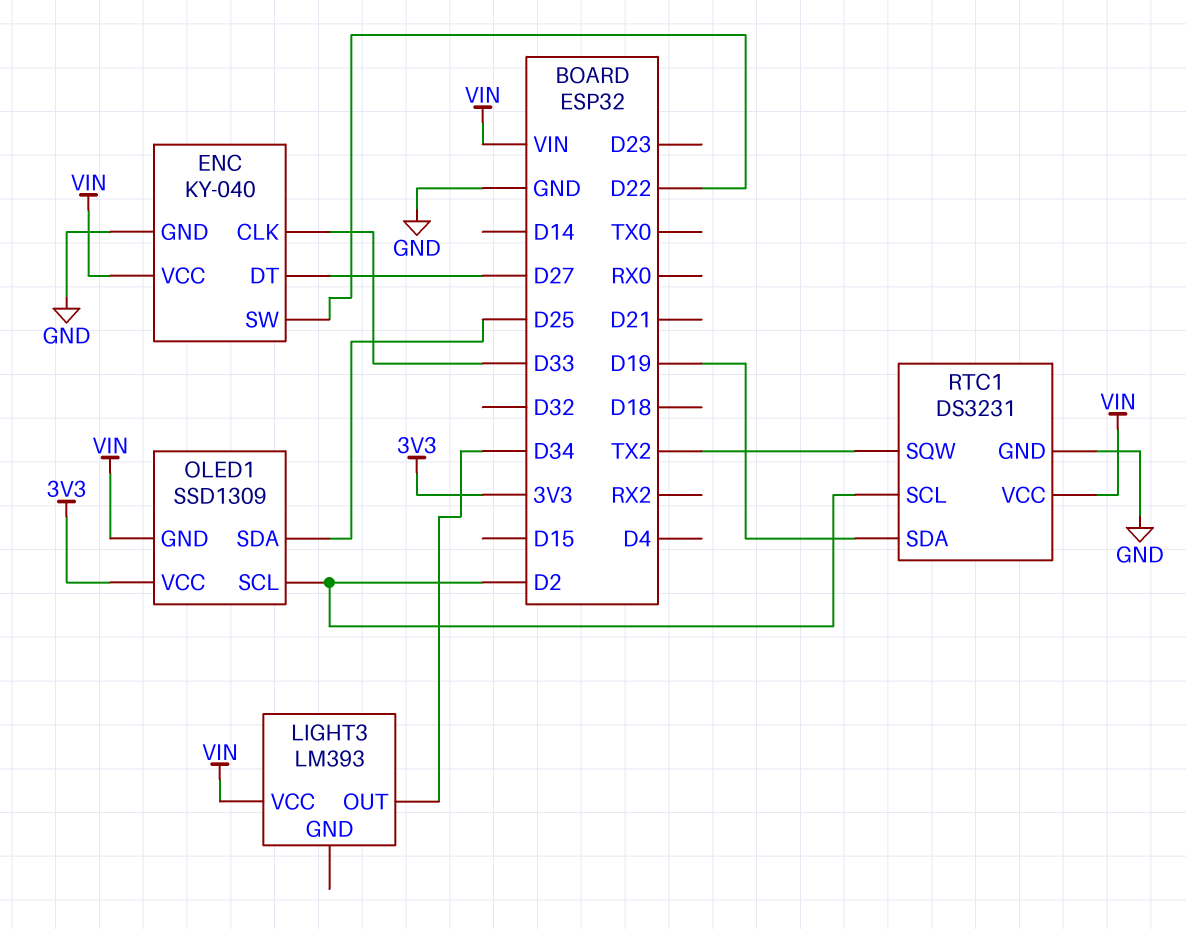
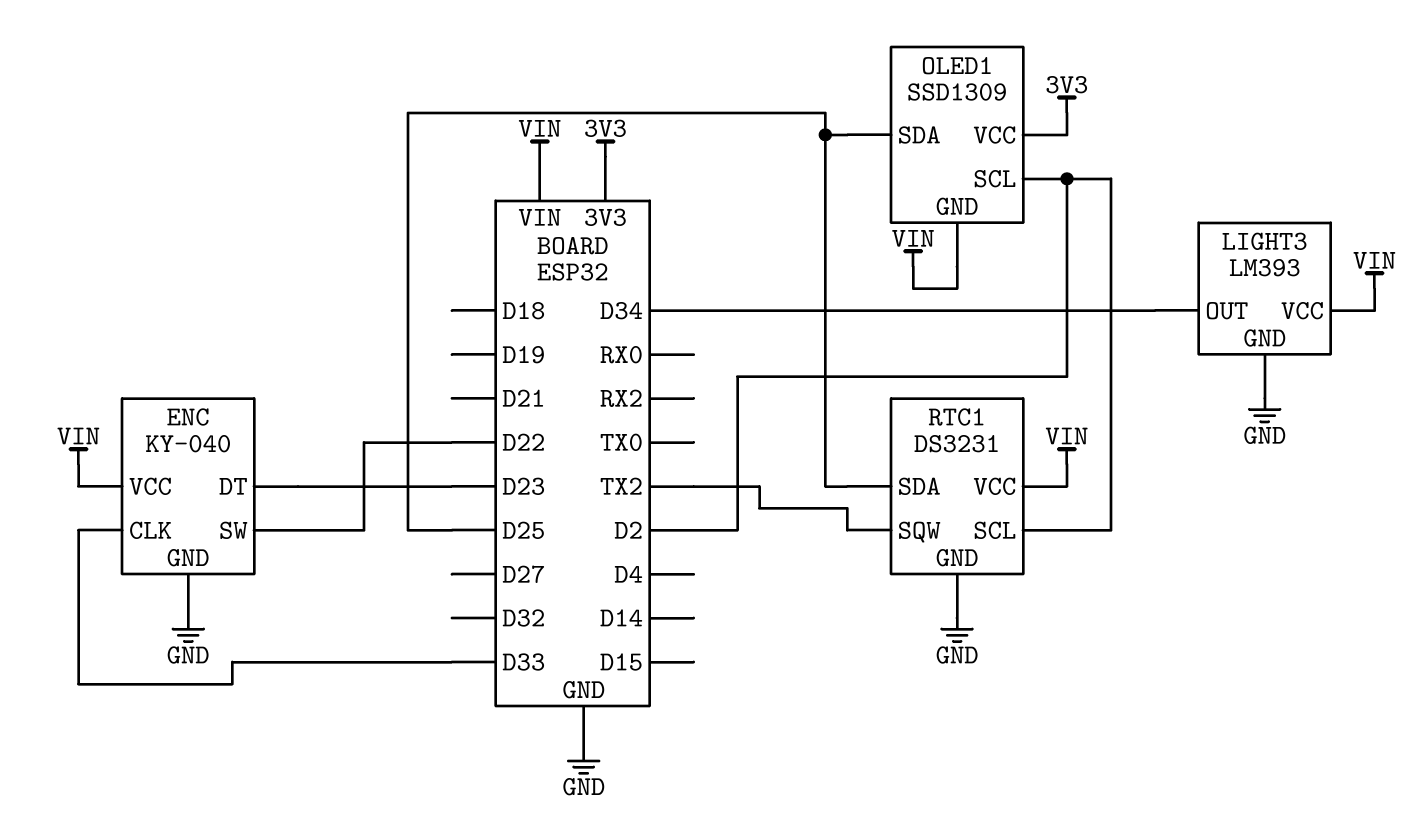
ENC pin DT: D27 -> D23
LIGHT3 pin GND: none -> GND
RTC1 pin SDA: D19 -> D25

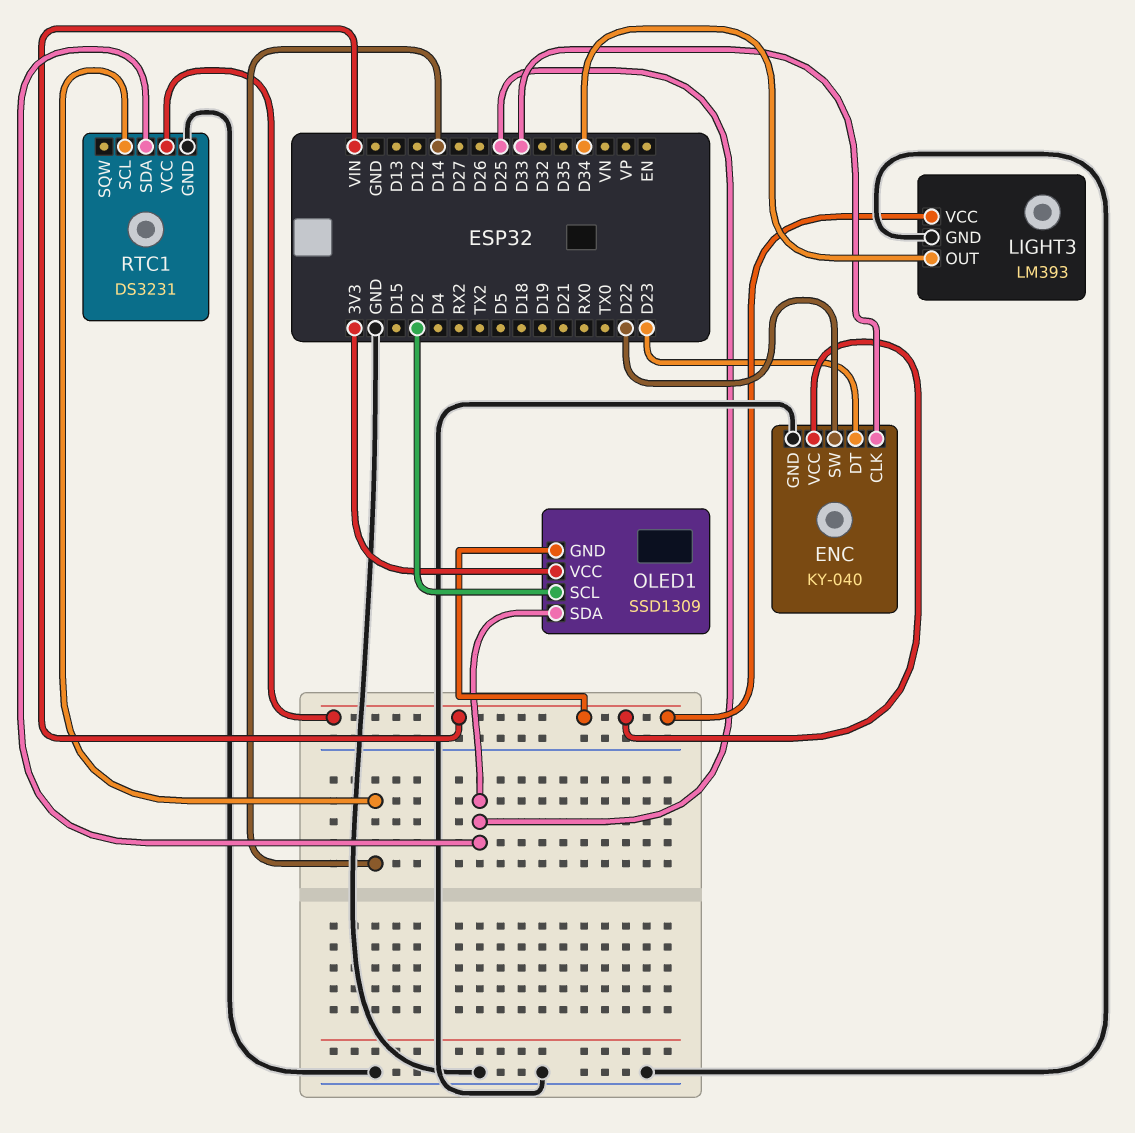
RTC1 pin SCL: D2 -> D14
RTC1 pin SQW: TX2 -> none

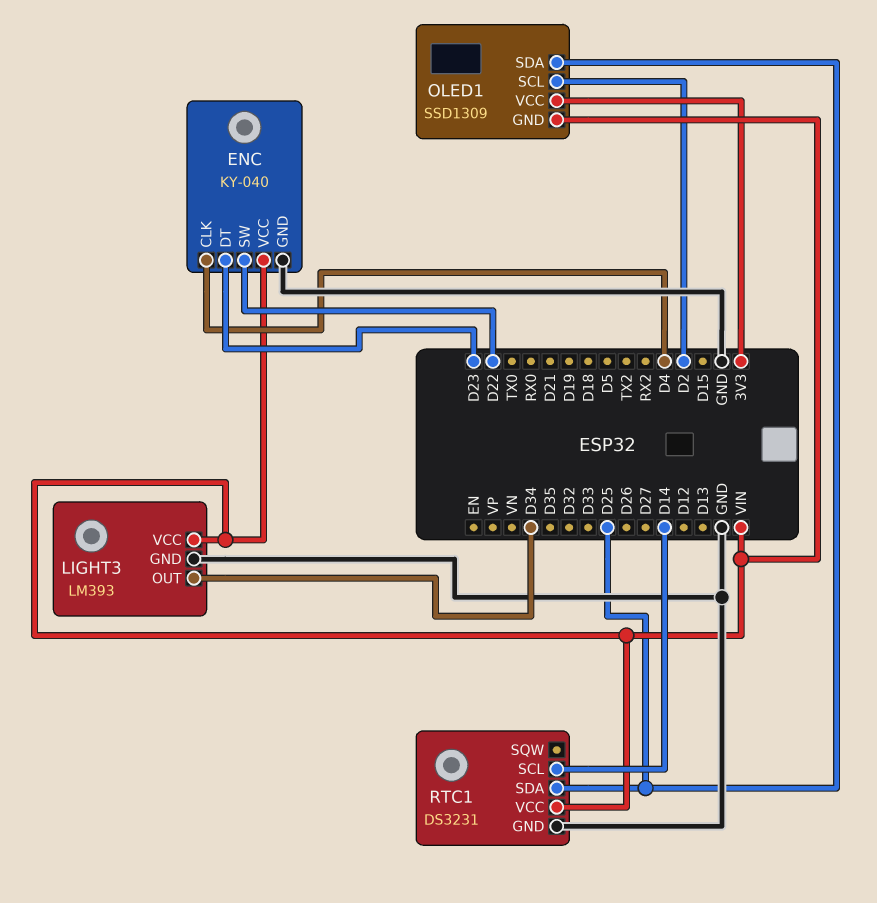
ENC pin CLK: D33 -> D4

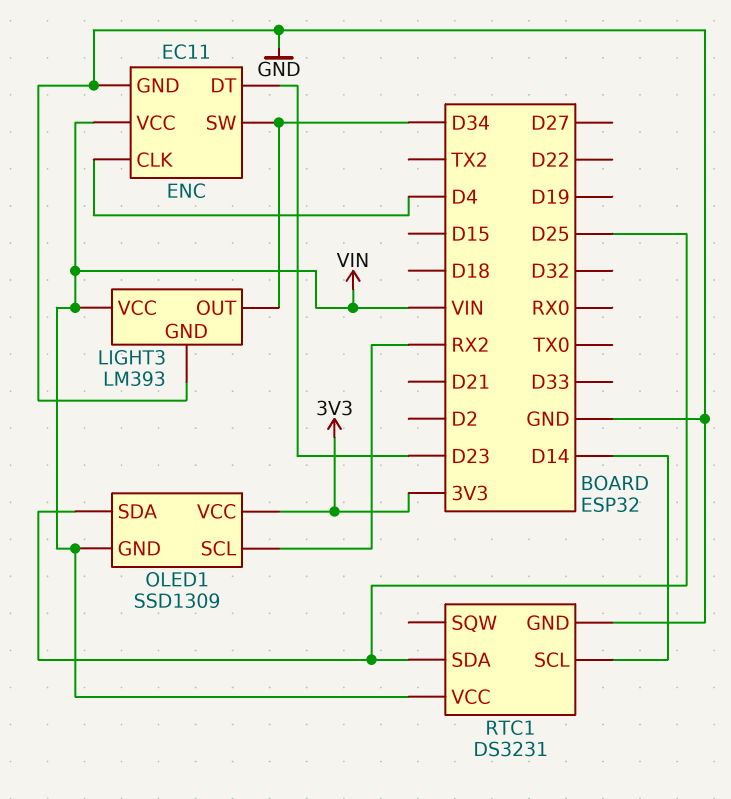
ENC: KY-040 -> EC11
ENC pin SW: D22 -> D34
OLED1 pin SCL: D2 -> RX2

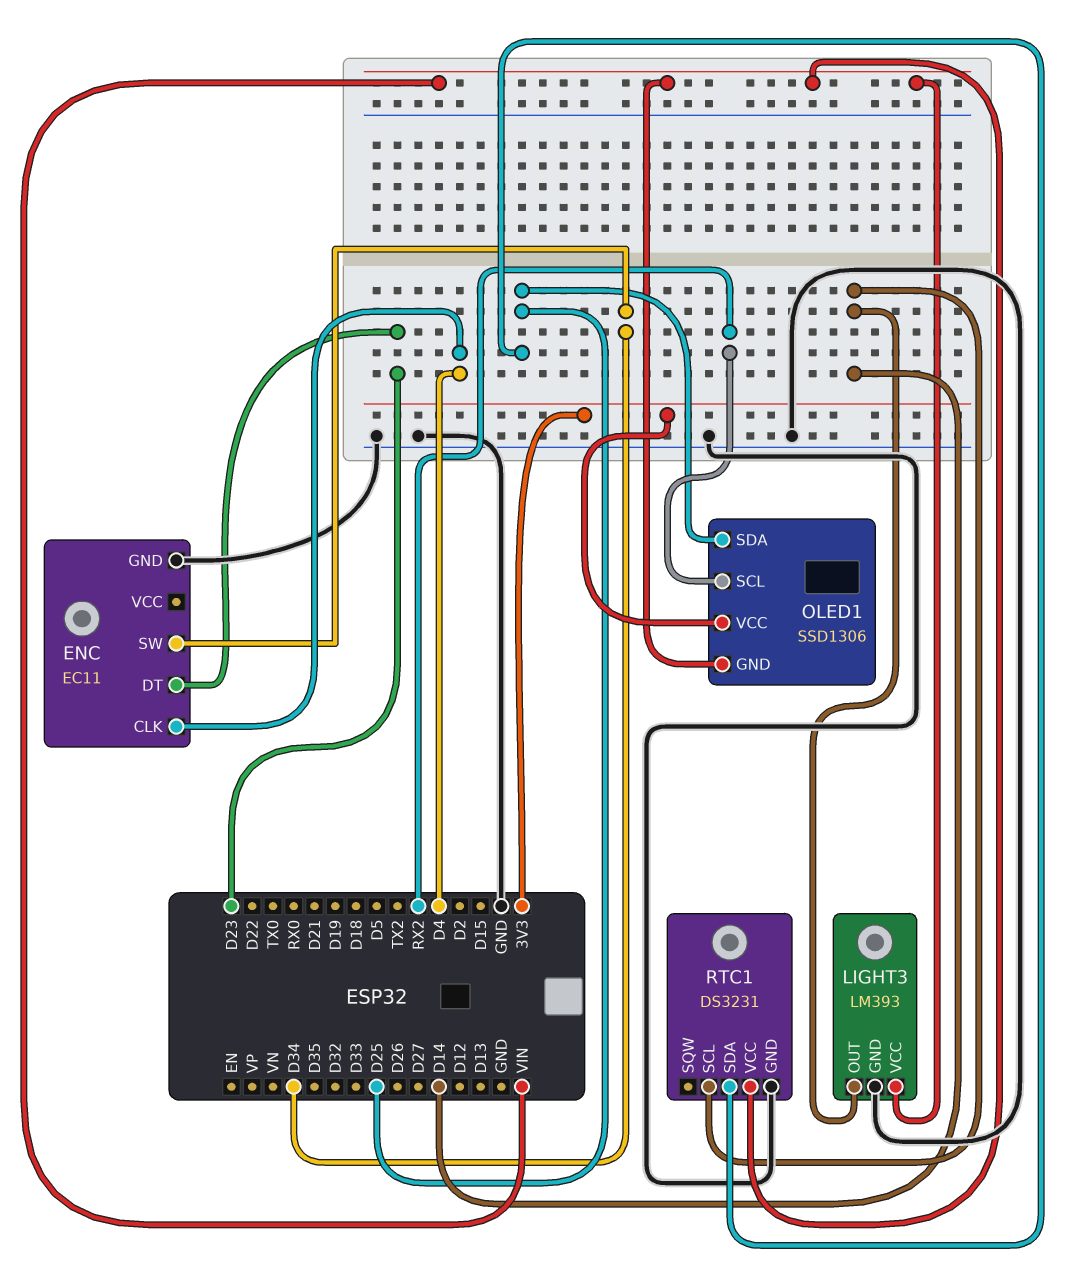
ENC pin VCC: VIN -> none
LIGHT3 pin OUT: D34 -> D14
OLED1: SSD1309 -> SSD1306

